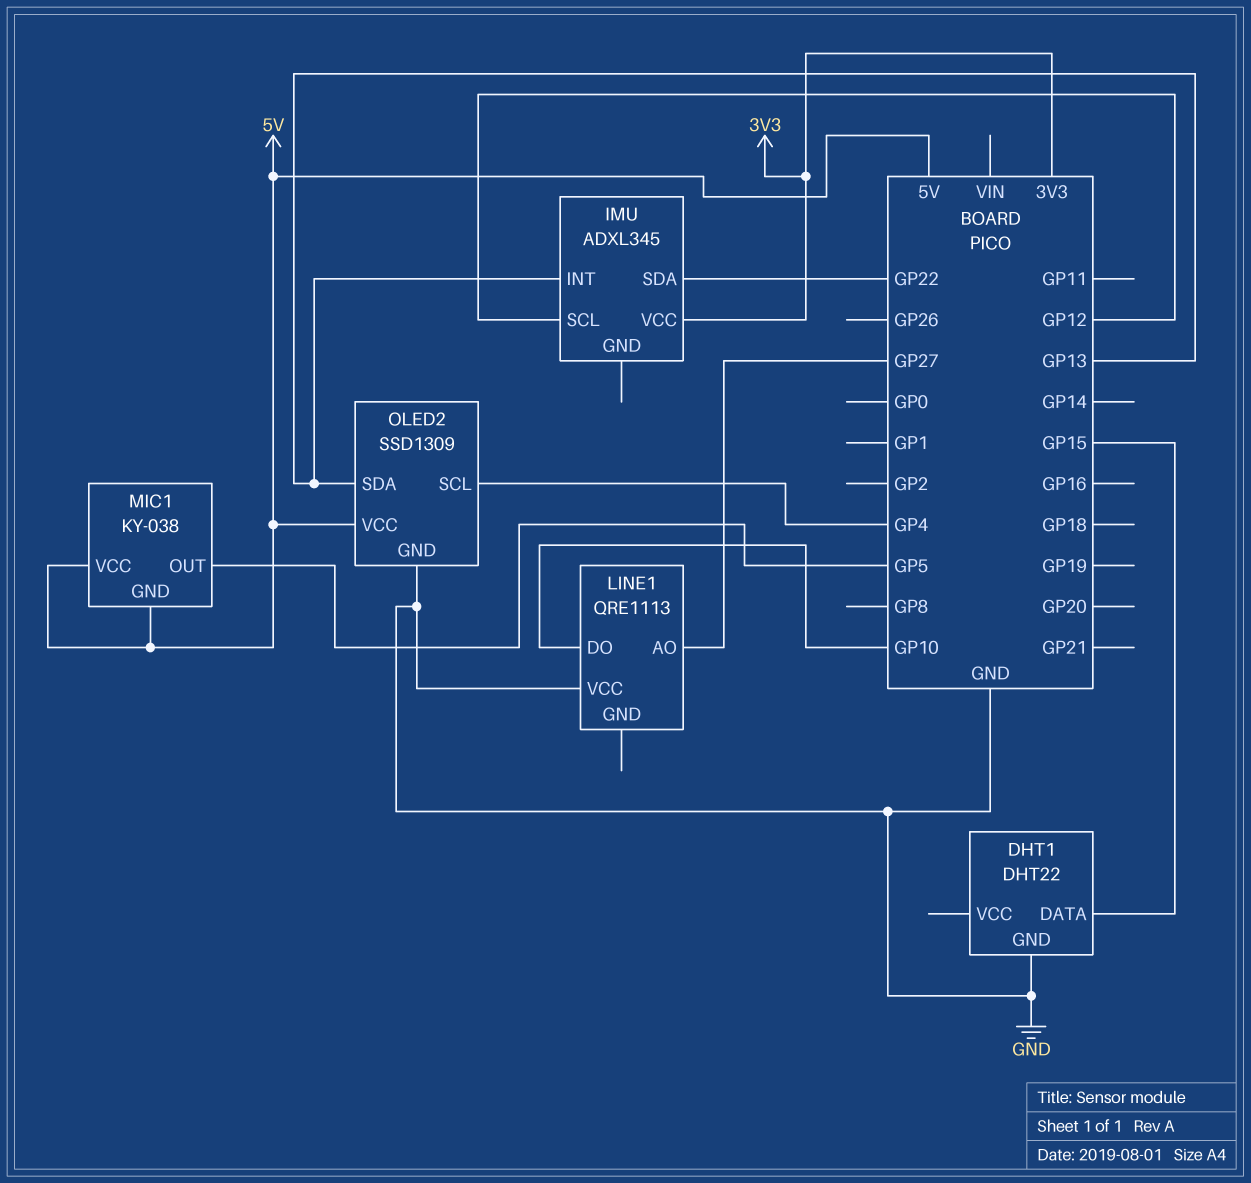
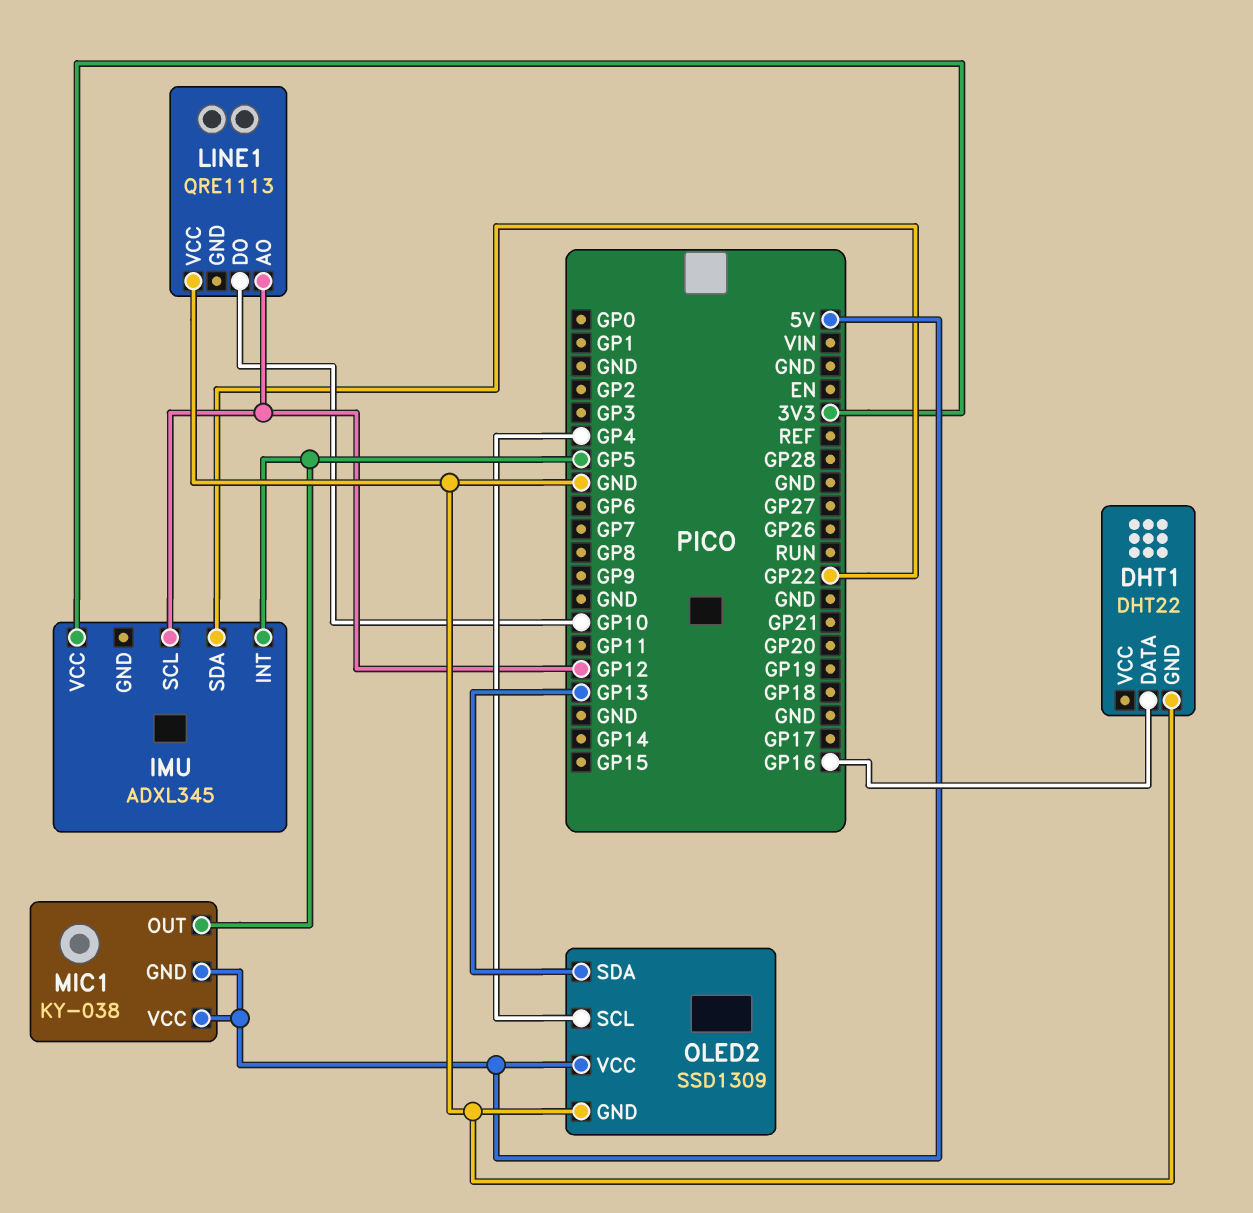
DHT1 pin DATA: GP15 -> GP16
IMU pin INT: GP13 -> GP5
LINE1 pin AO: GP27 -> GP12

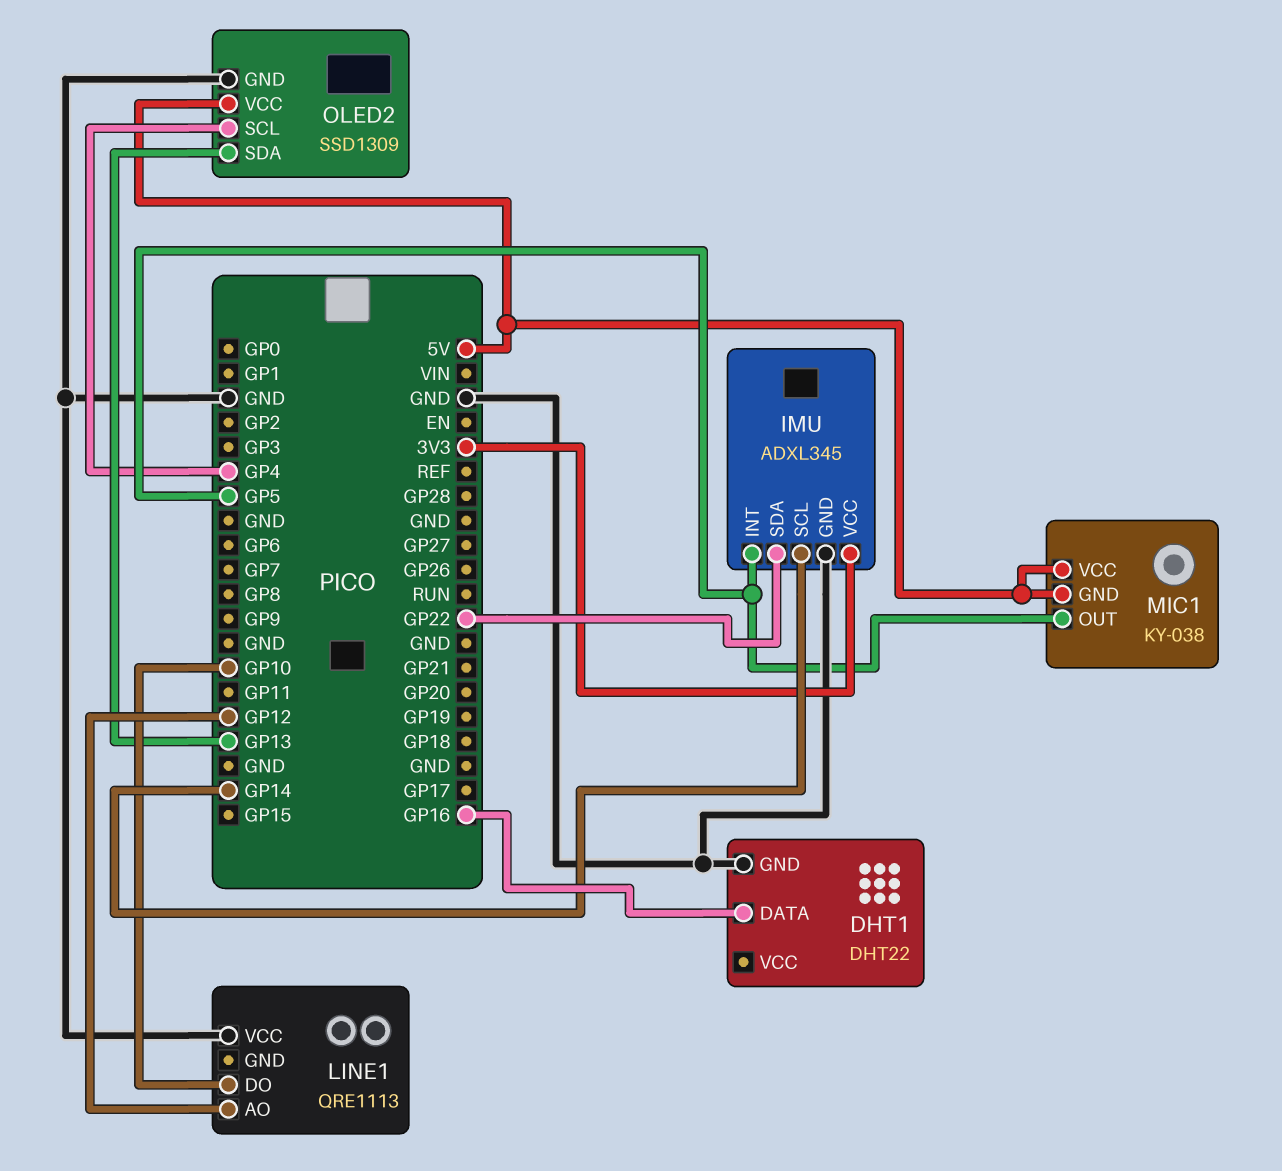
IMU pin GND: none -> GND
IMU pin SCL: GP12 -> GP14

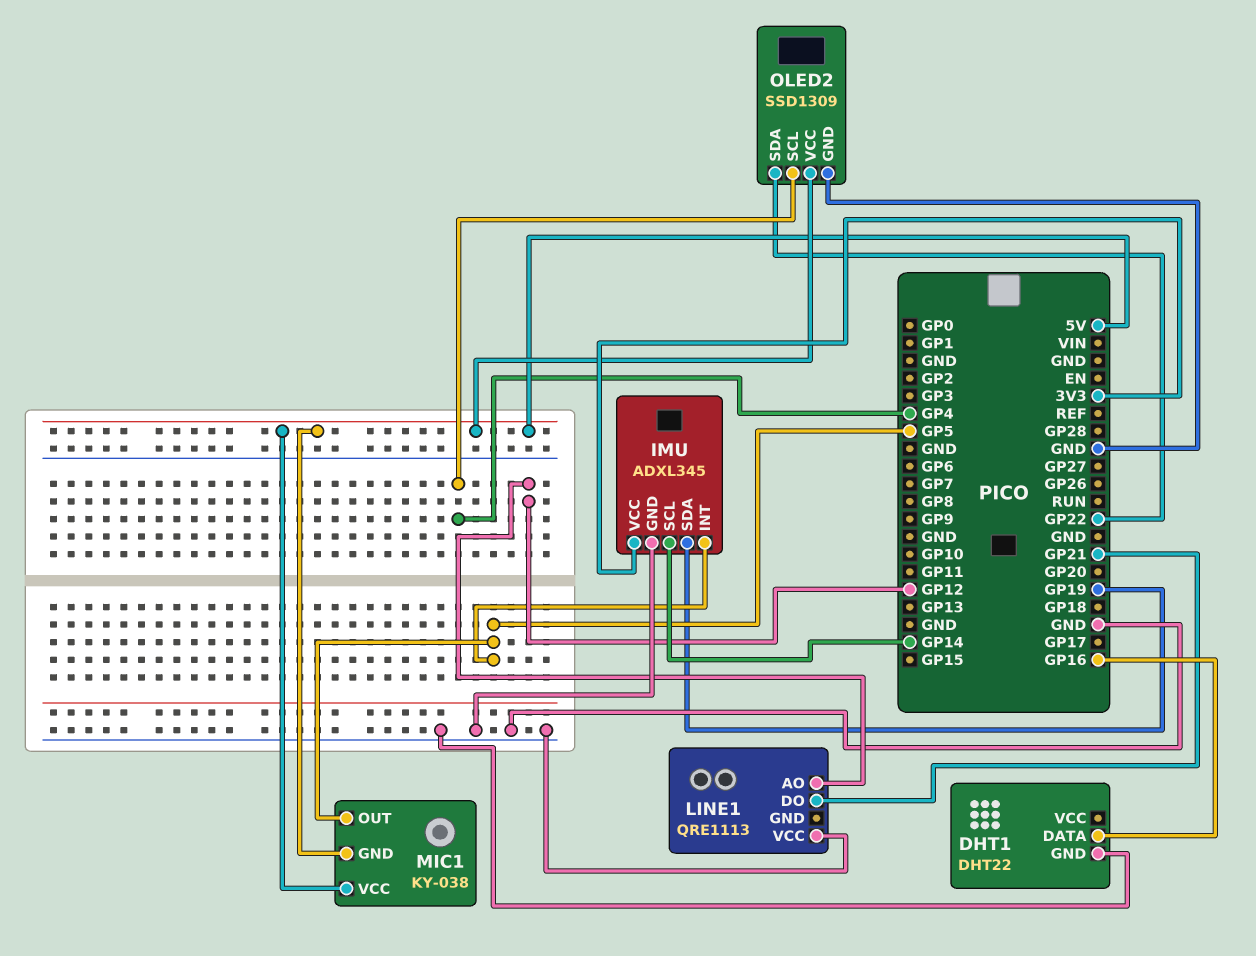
IMU pin SDA: GP22 -> GP19
LINE1 pin DO: GP10 -> GP21
OLED2 pin SDA: GP13 -> GP22

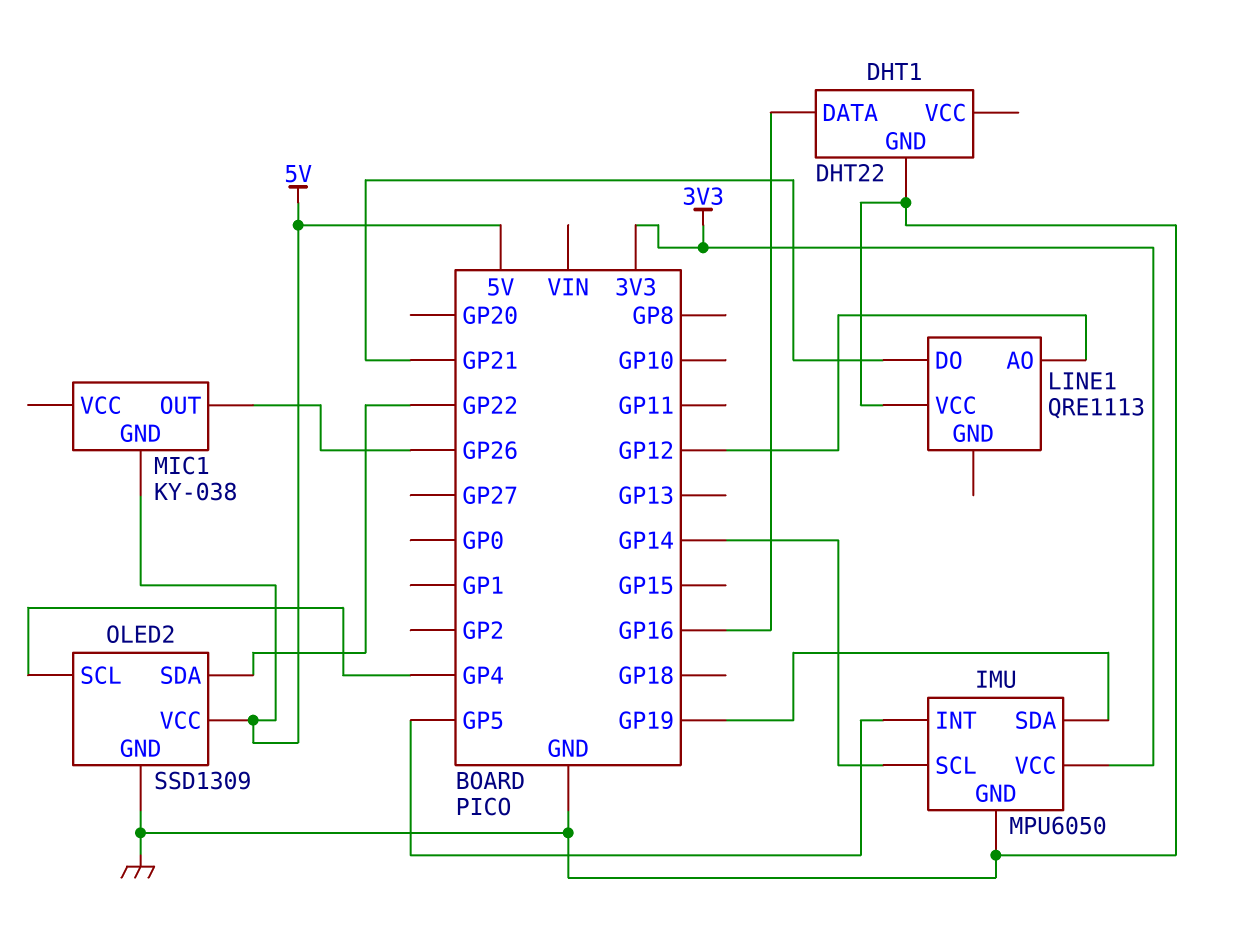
IMU: ADXL345 -> MPU6050
MIC1 pin OUT: GP5 -> GP26
MIC1 pin VCC: 5V -> none

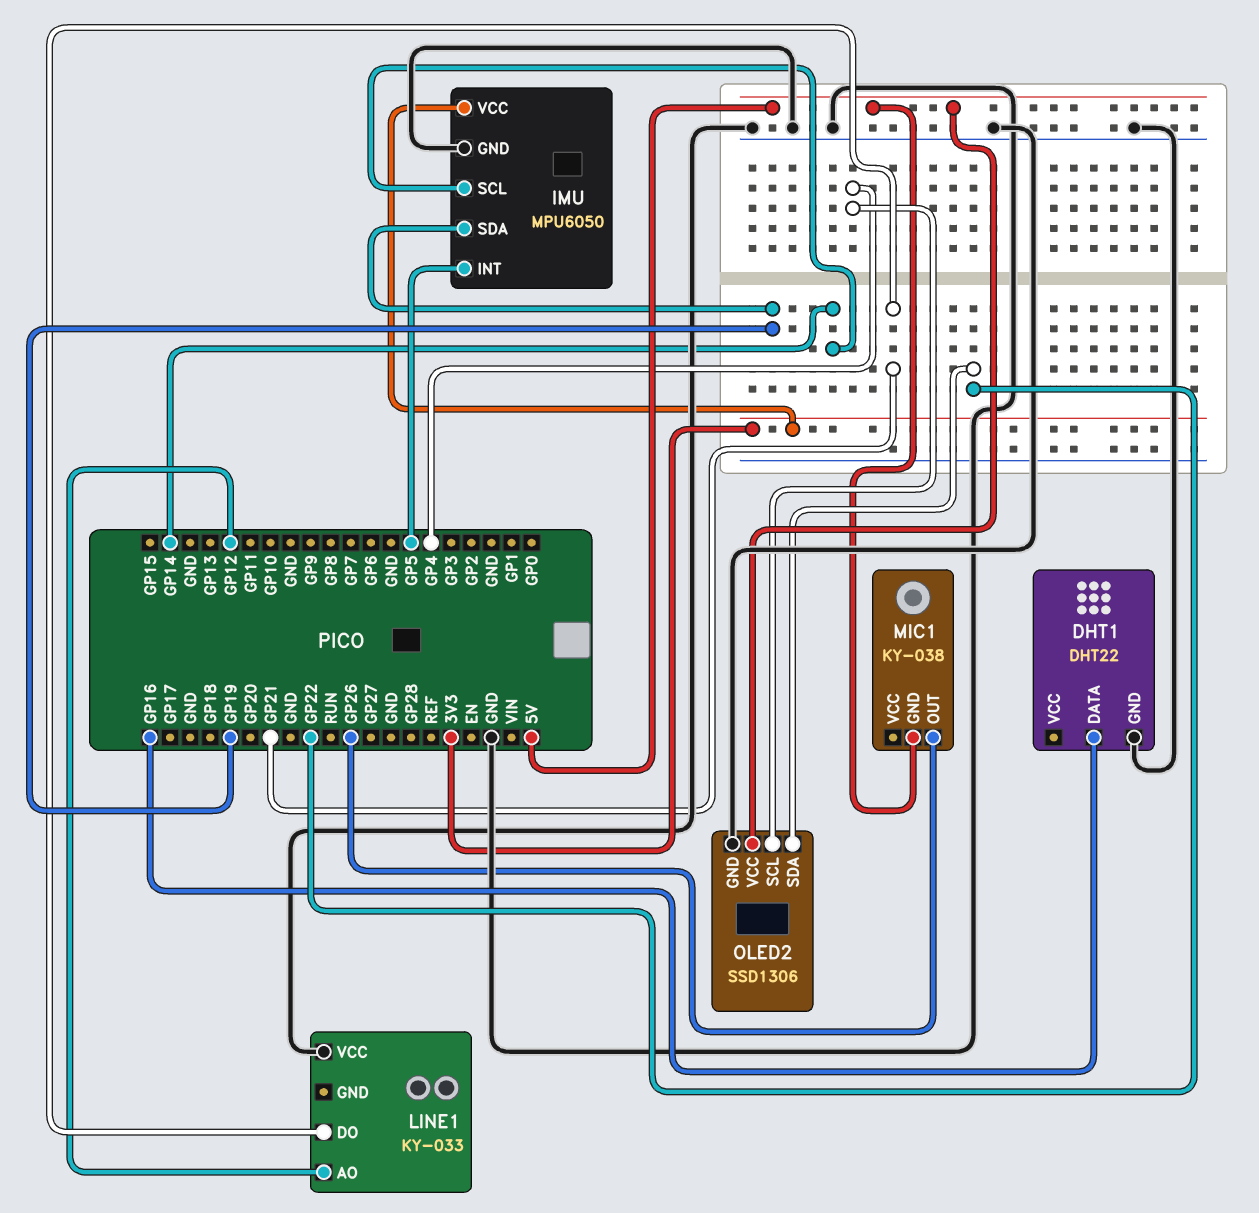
LINE1: QRE1113 -> KY-033
OLED2: SSD1309 -> SSD1306

